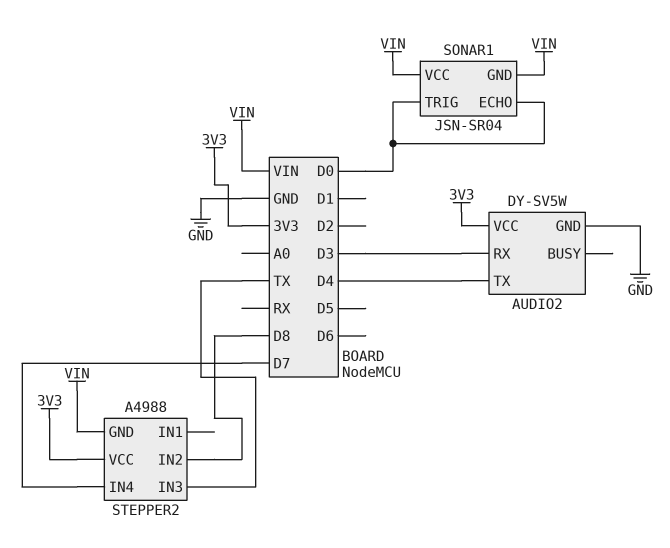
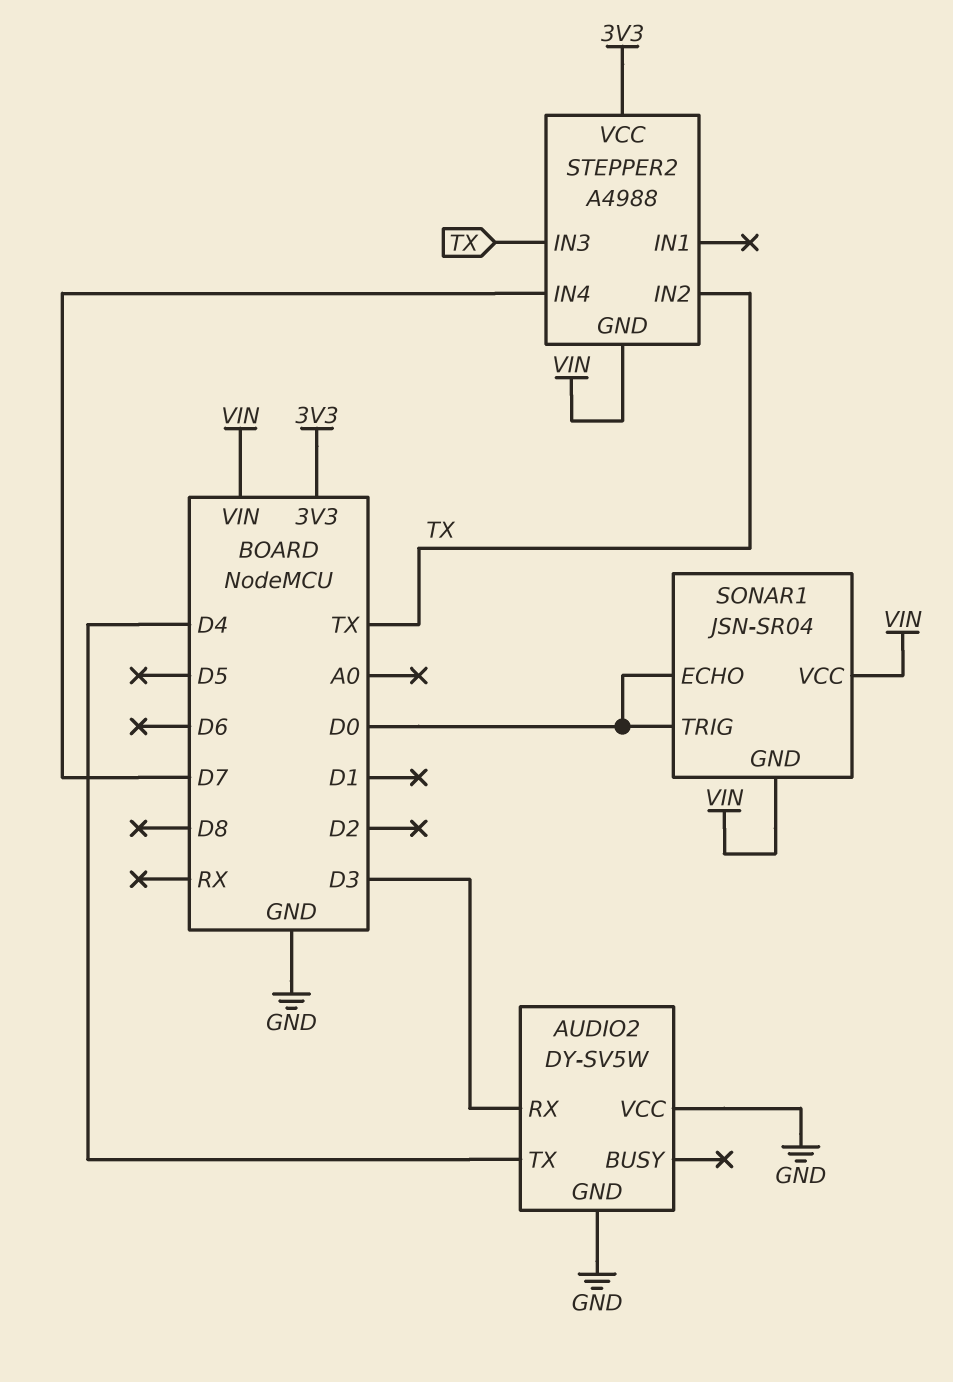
AUDIO2 pin VCC: 3V3 -> GND
STEPPER2 pin IN2: D8 -> TX

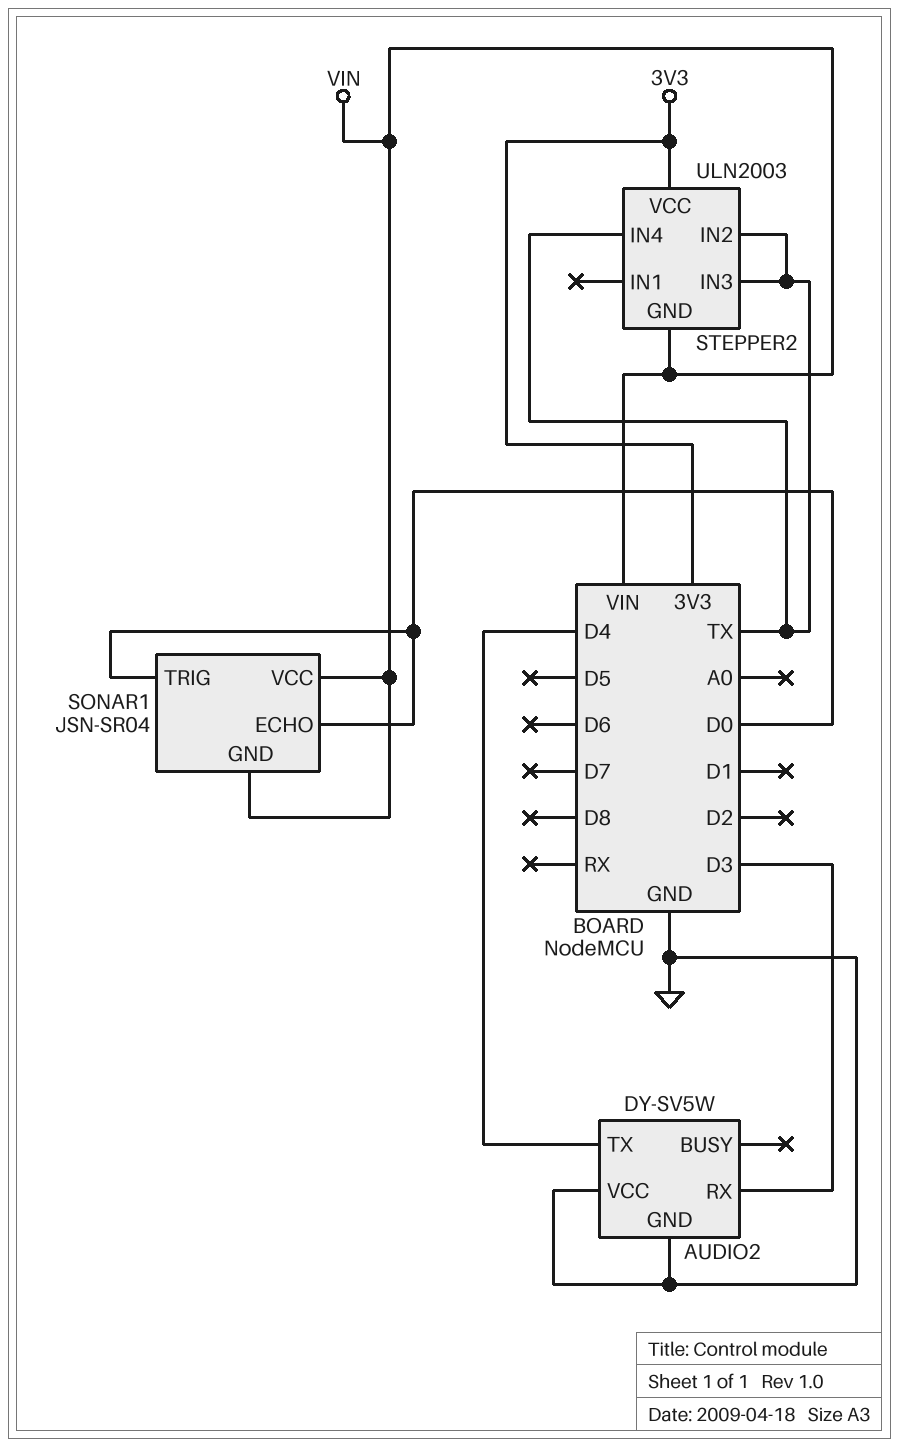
STEPPER2: A4988 -> ULN2003
STEPPER2 pin IN4: D7 -> TX

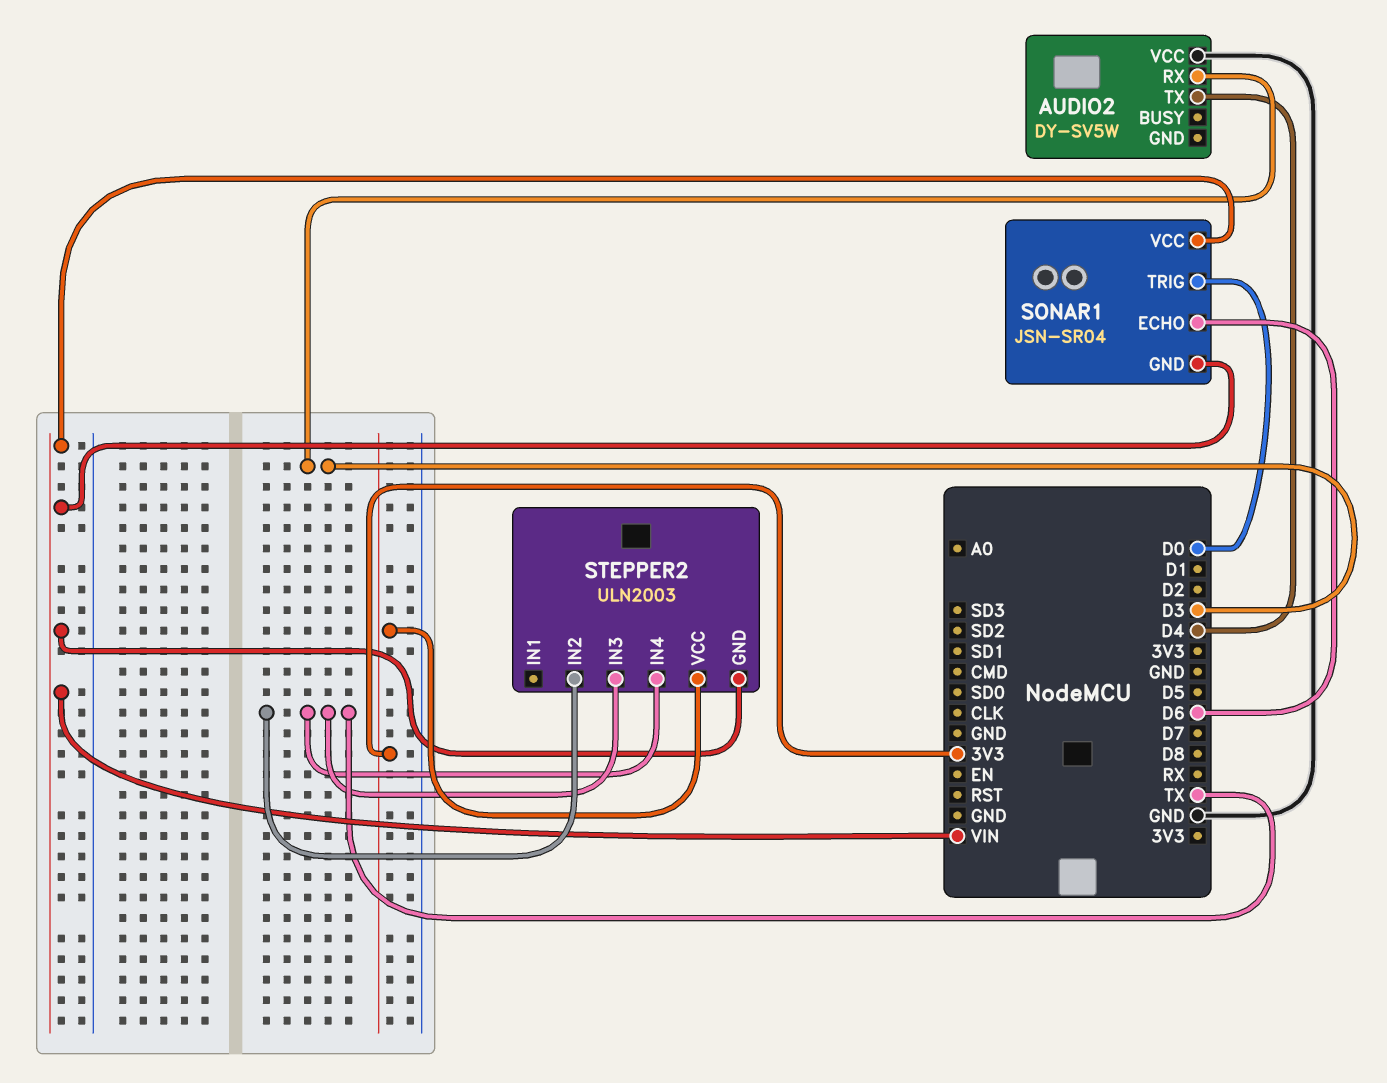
AUDIO2 pin GND: GND -> none
SONAR1 pin ECHO: D0 -> D6

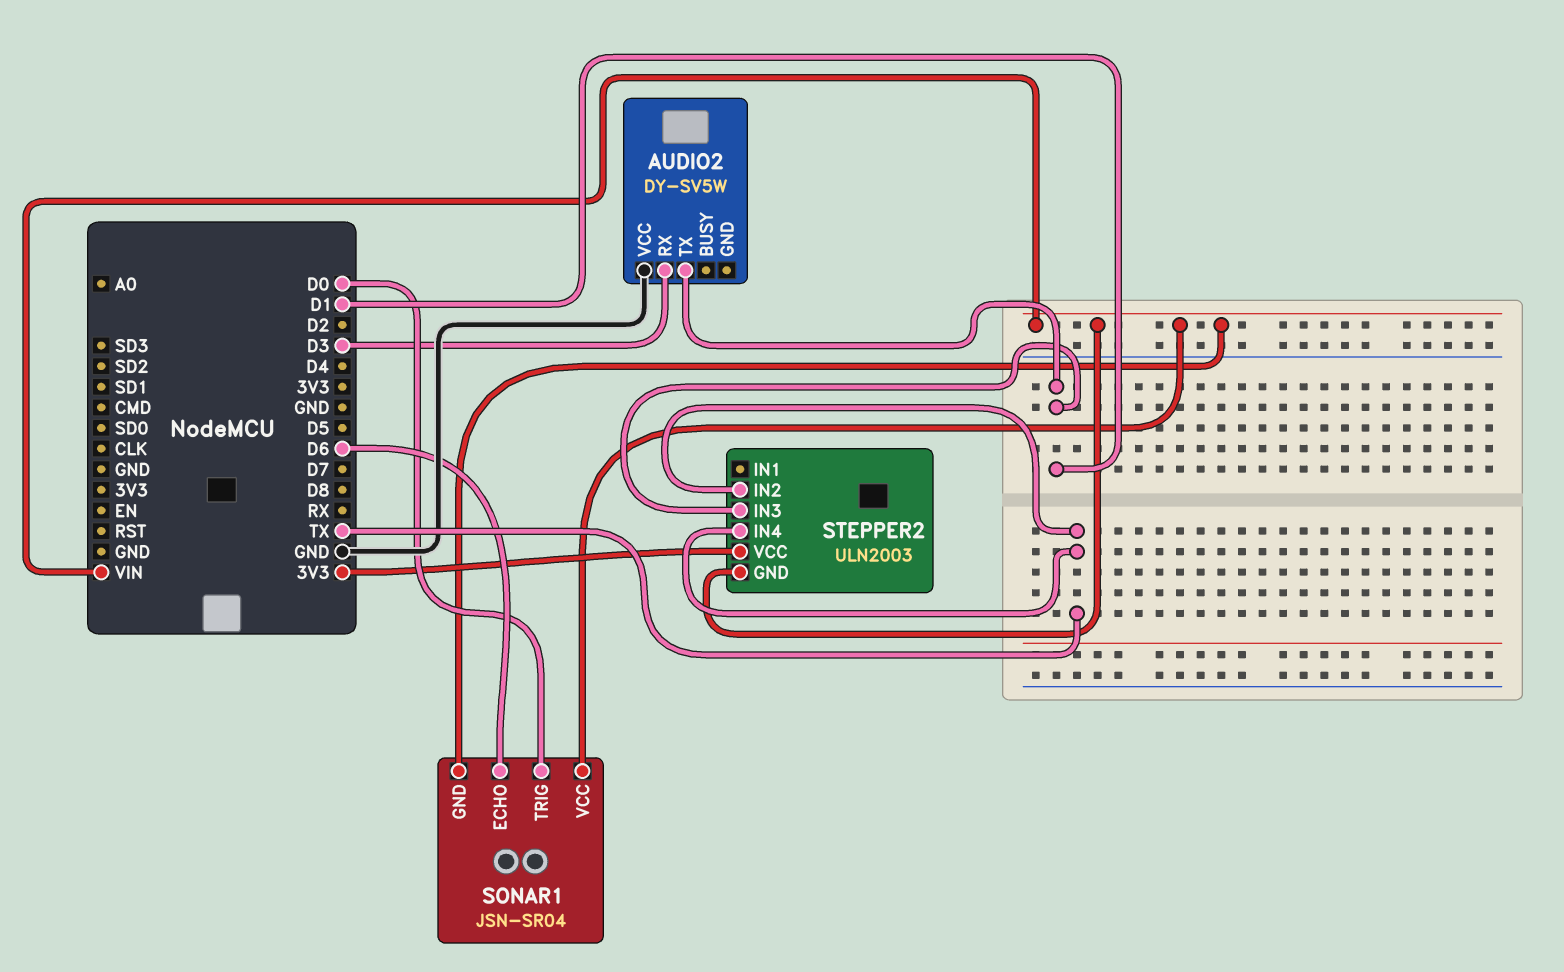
AUDIO2 pin TX: D4 -> D1
STEPPER2 pin IN3: TX -> D1

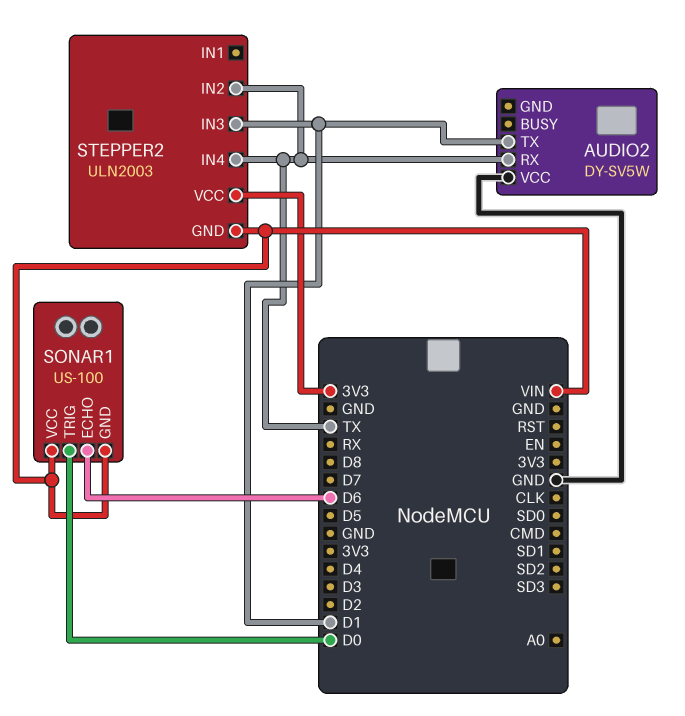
AUDIO2 pin RX: D3 -> TX
SONAR1: JSN-SR04 -> US-100

